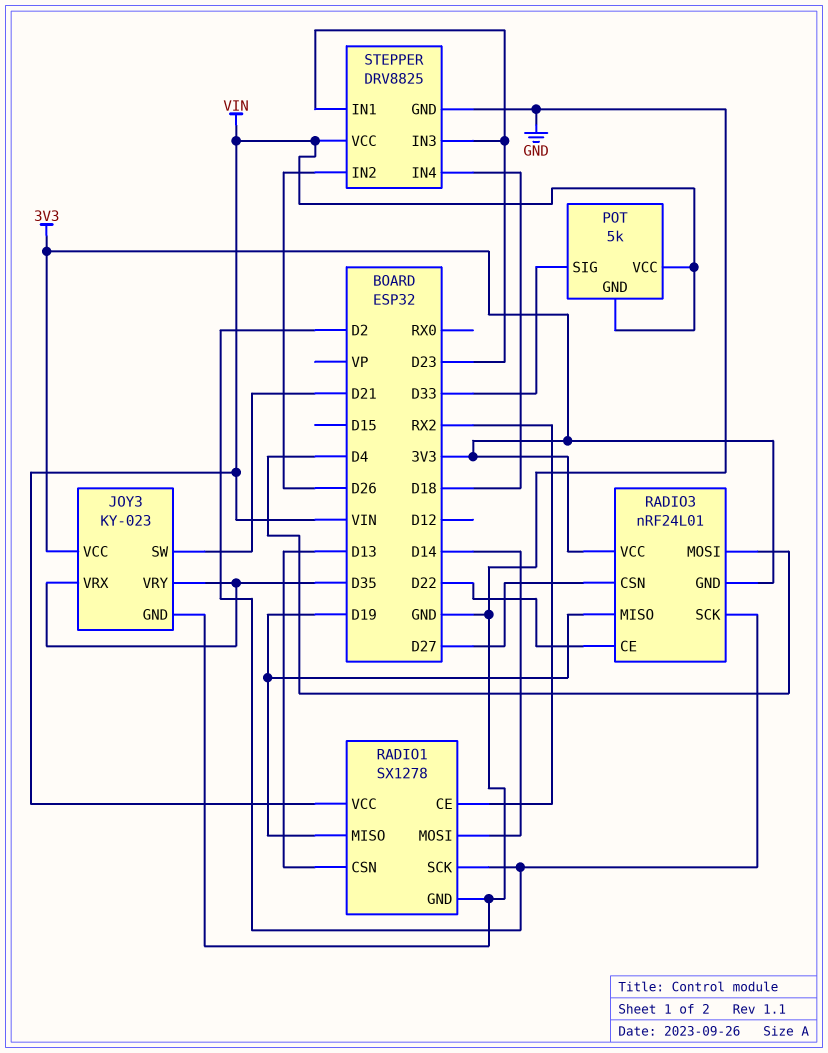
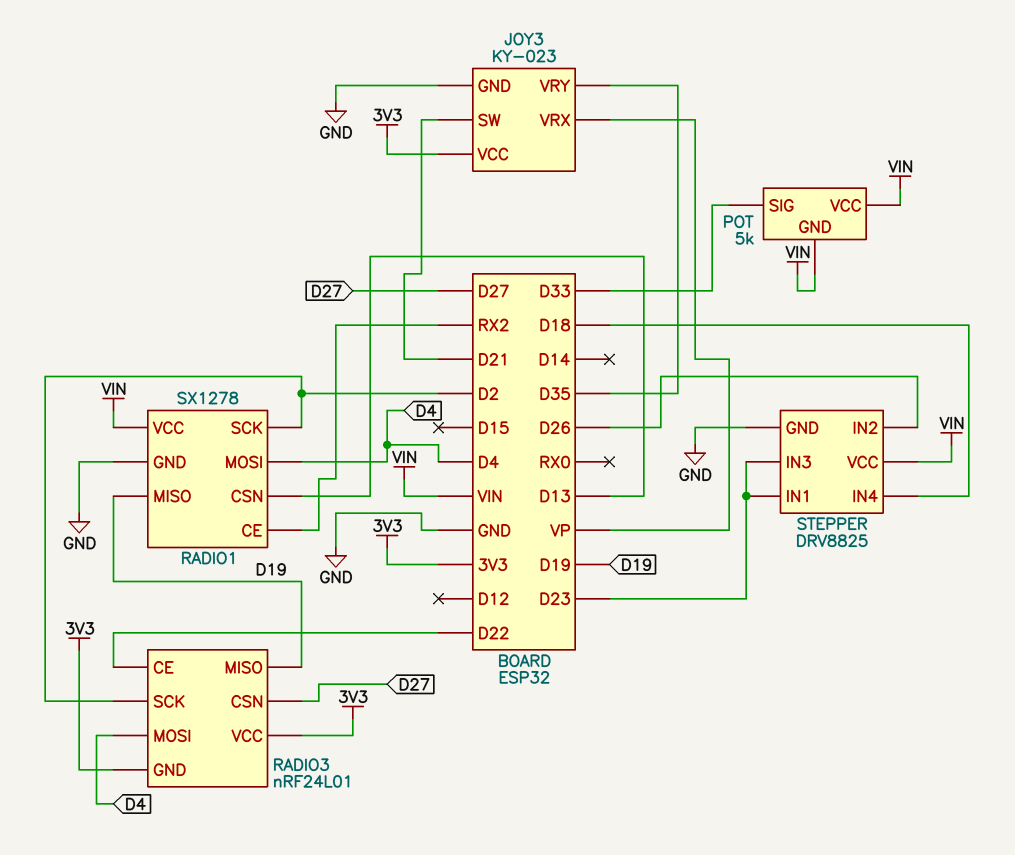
JOY3 pin VRX: D35 -> VP
RADIO1 pin MOSI: D14 -> D4

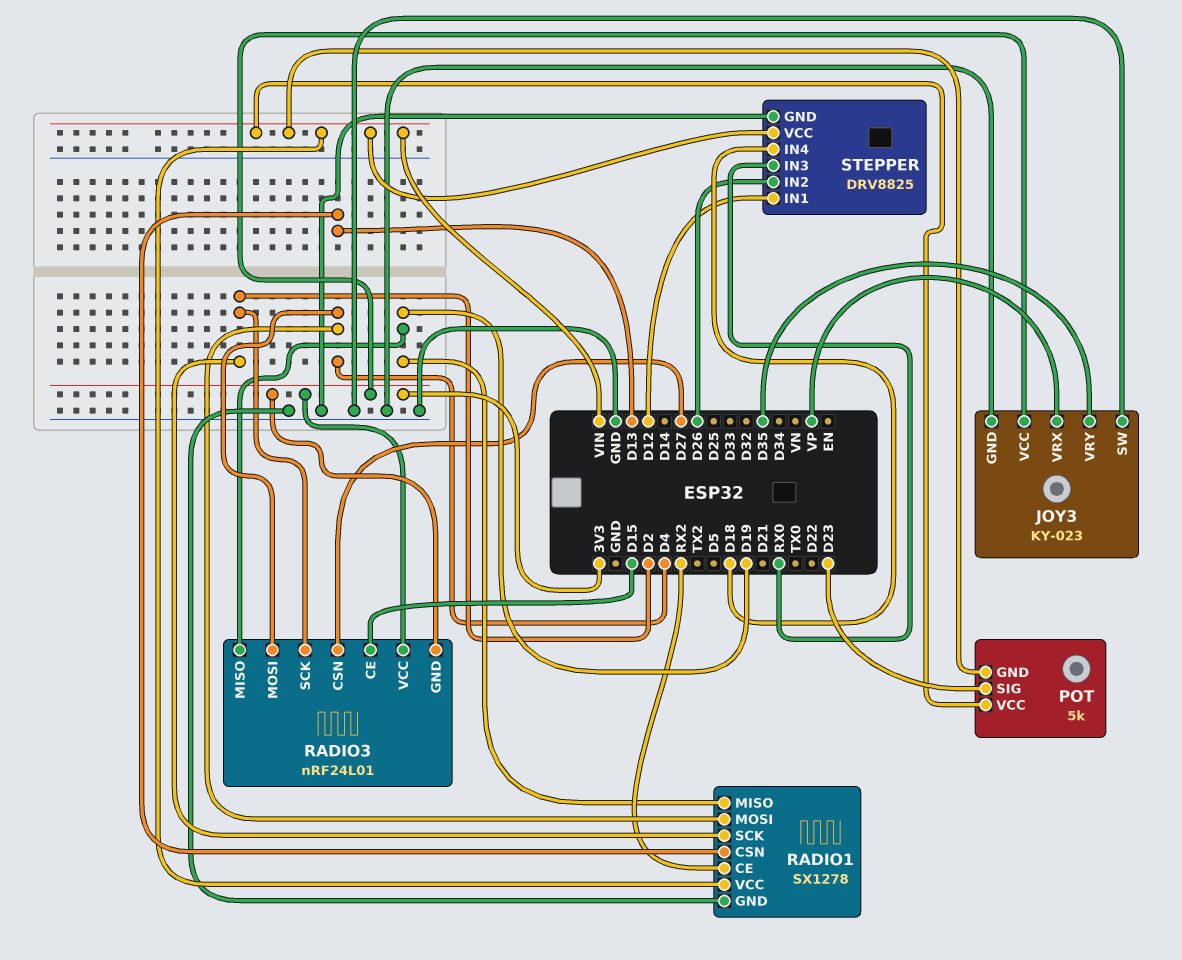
JOY3 pin SW: D21 -> GND
POT pin SIG: D33 -> D23
RADIO3 pin CE: D22 -> D15
STEPPER pin IN1: D23 -> D12
STEPPER pin IN3: D23 -> RX0

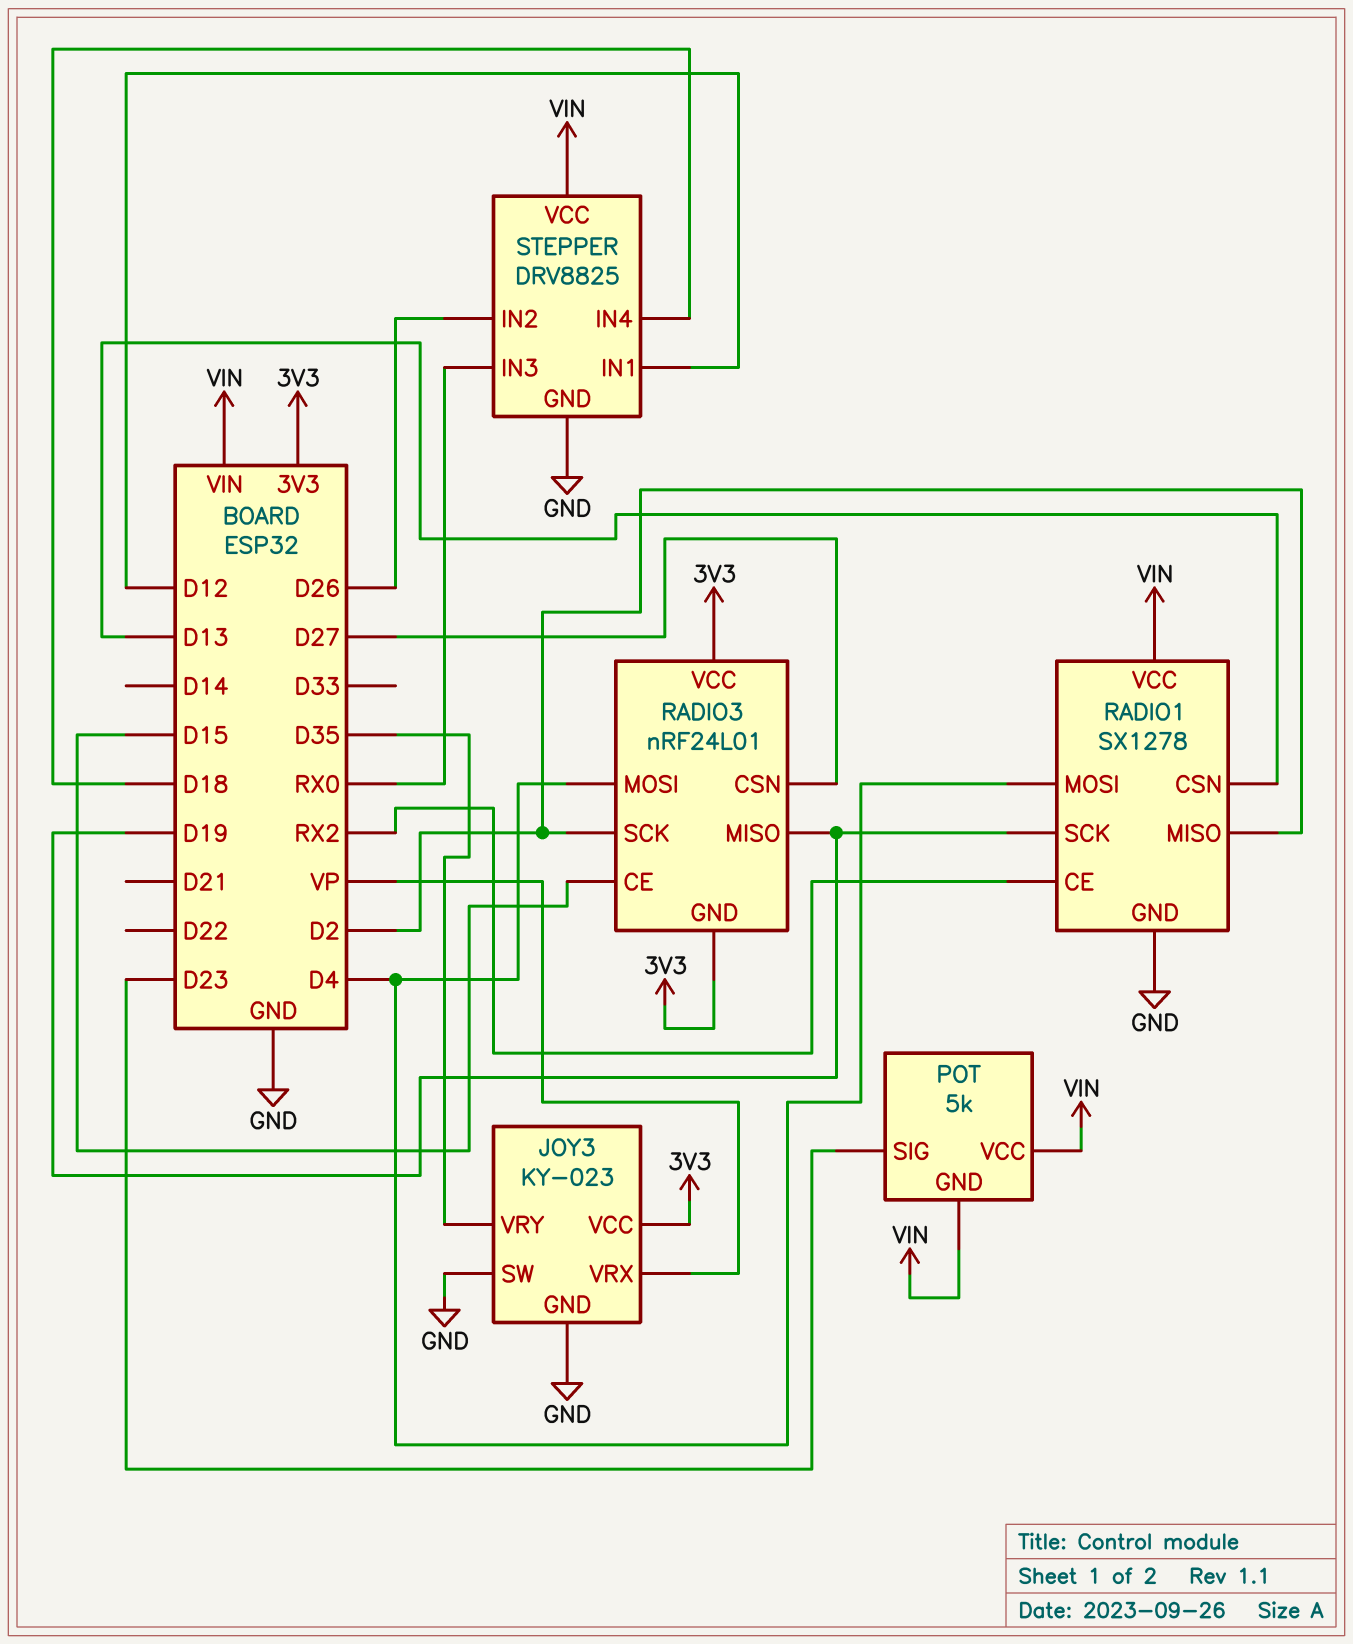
RADIO1 pin MISO: D19 -> D2
RADIO1 pin SCK: D2 -> D19

